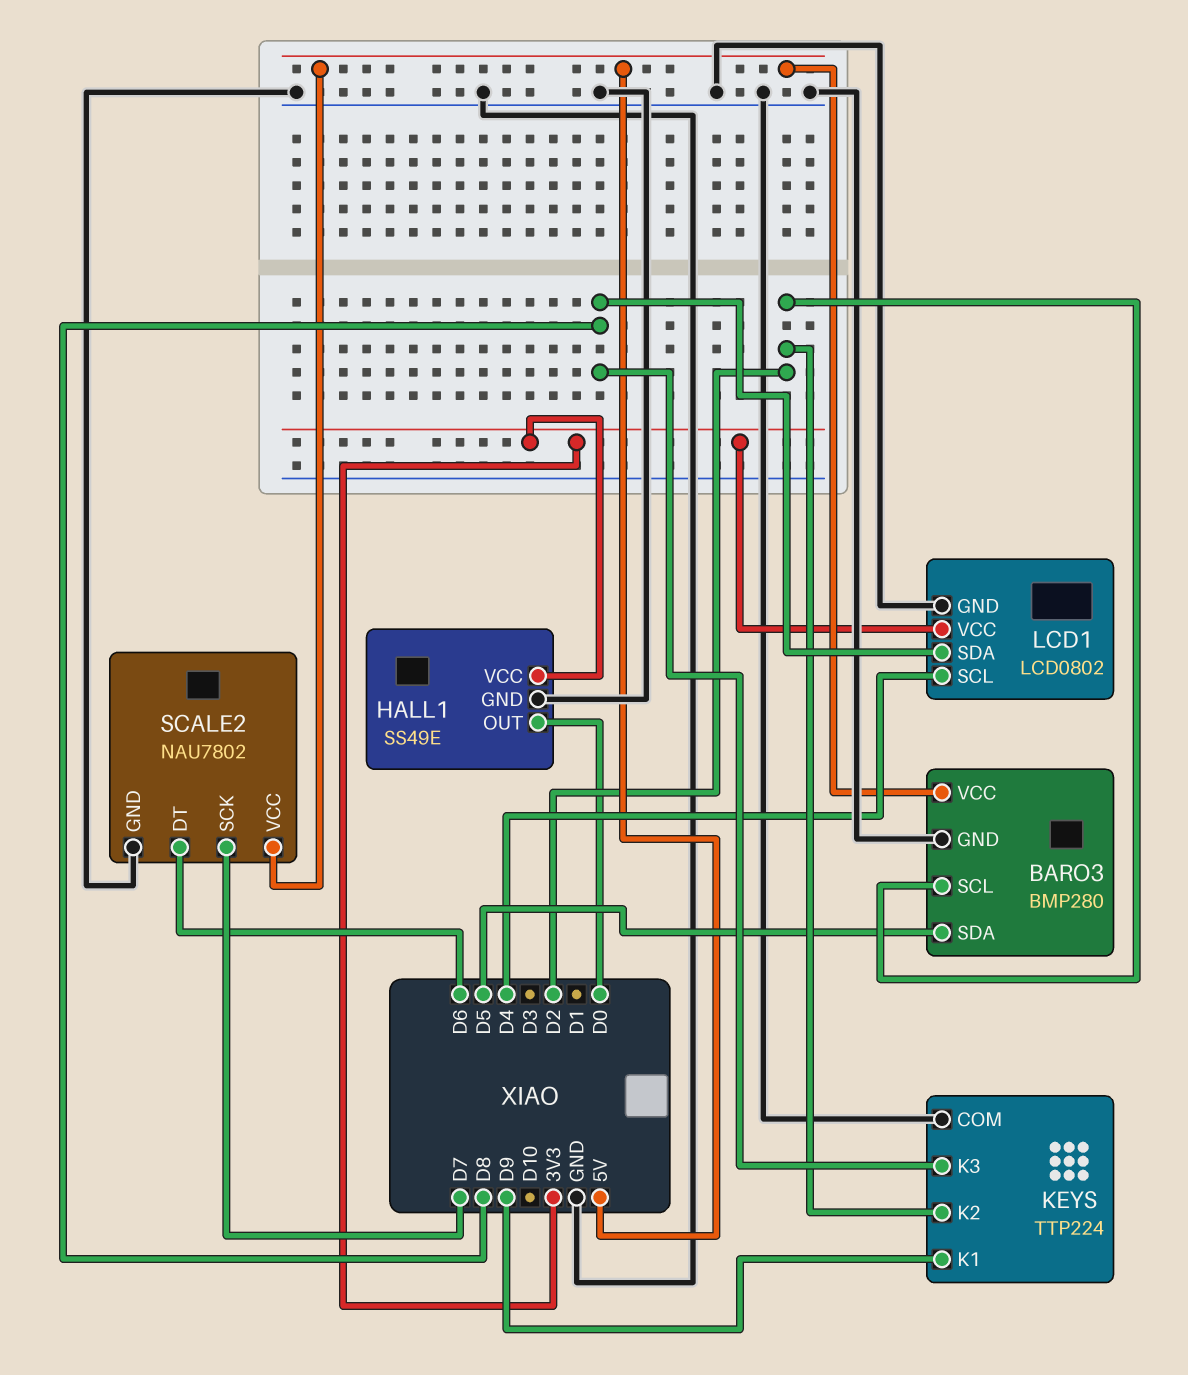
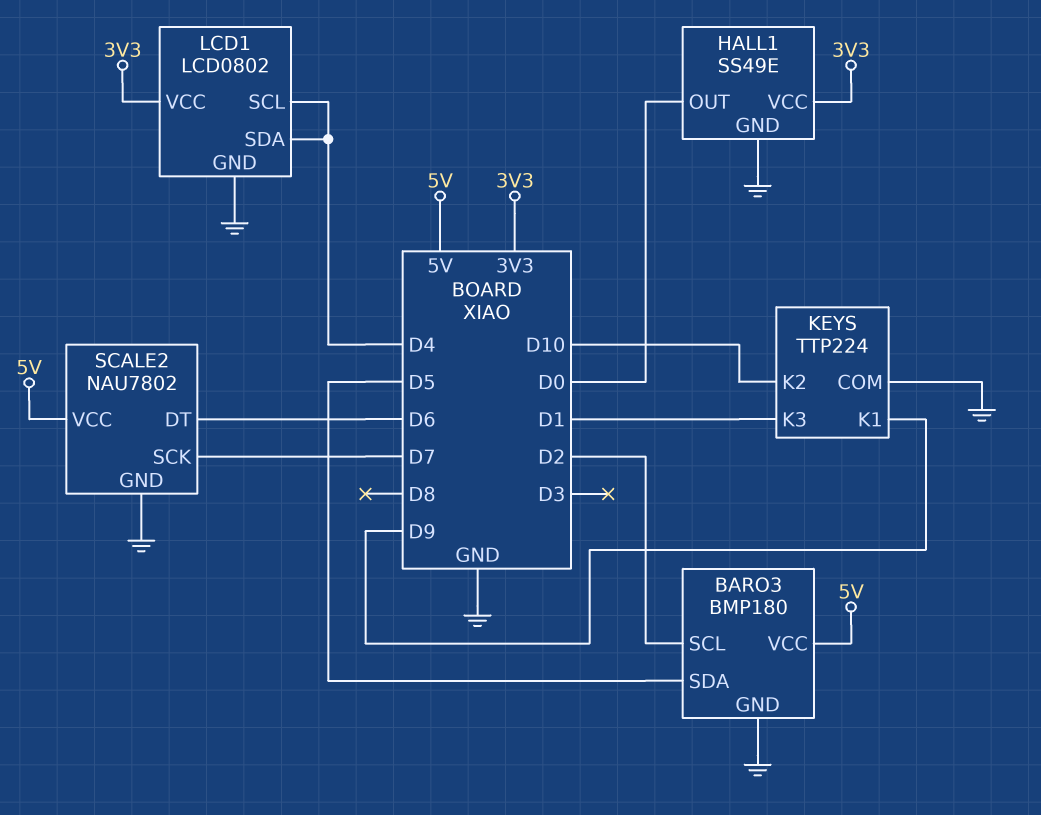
BARO3: BMP280 -> BMP180
KEYS pin K2: D2 -> D10
KEYS pin K3: D8 -> D1
LCD1 pin SDA: D8 -> D4

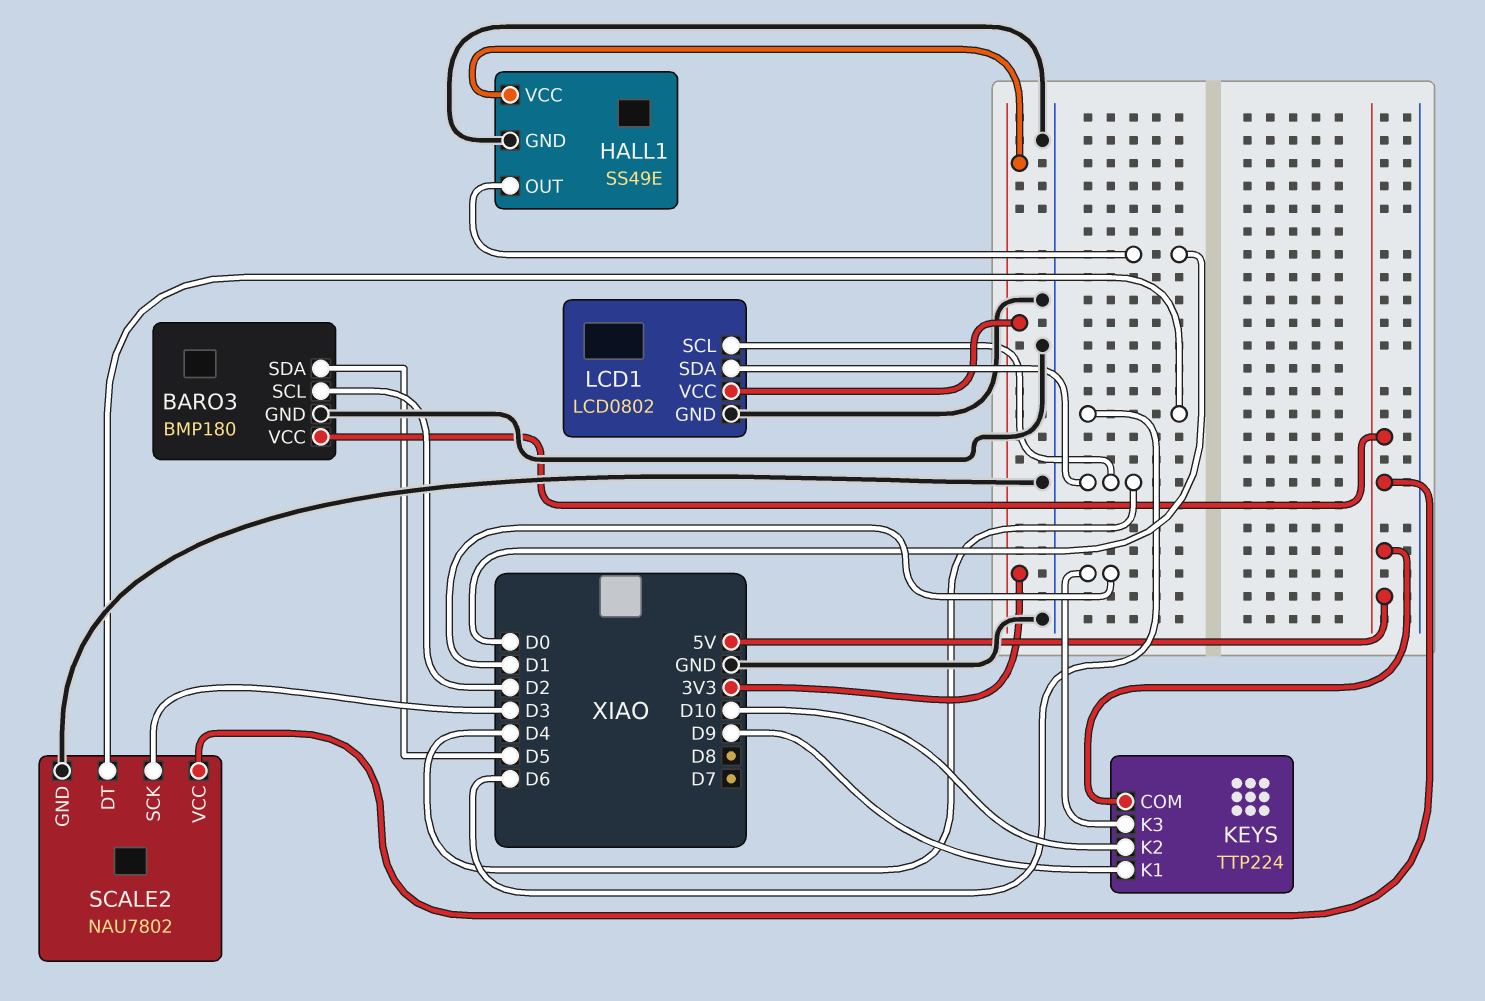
KEYS pin COM: GND -> 5V
SCALE2 pin SCK: D7 -> D3

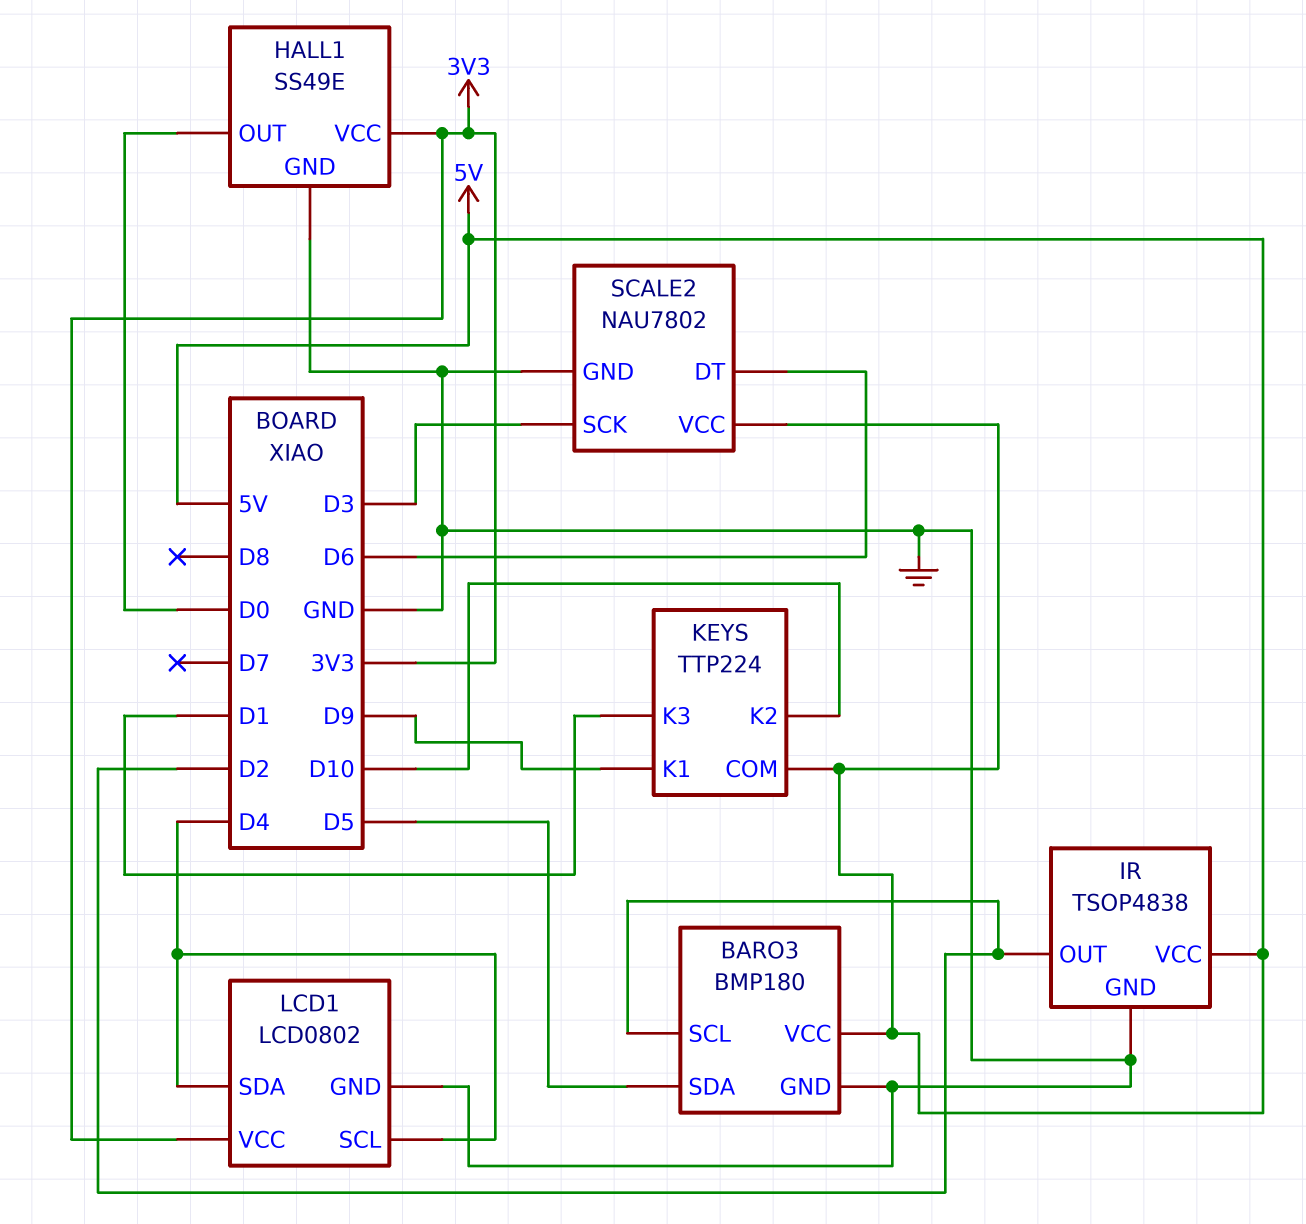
IR: none -> TSOP4838
IR pin GND: none -> GND
IR pin OUT: none -> D2
IR pin VCC: none -> 5V

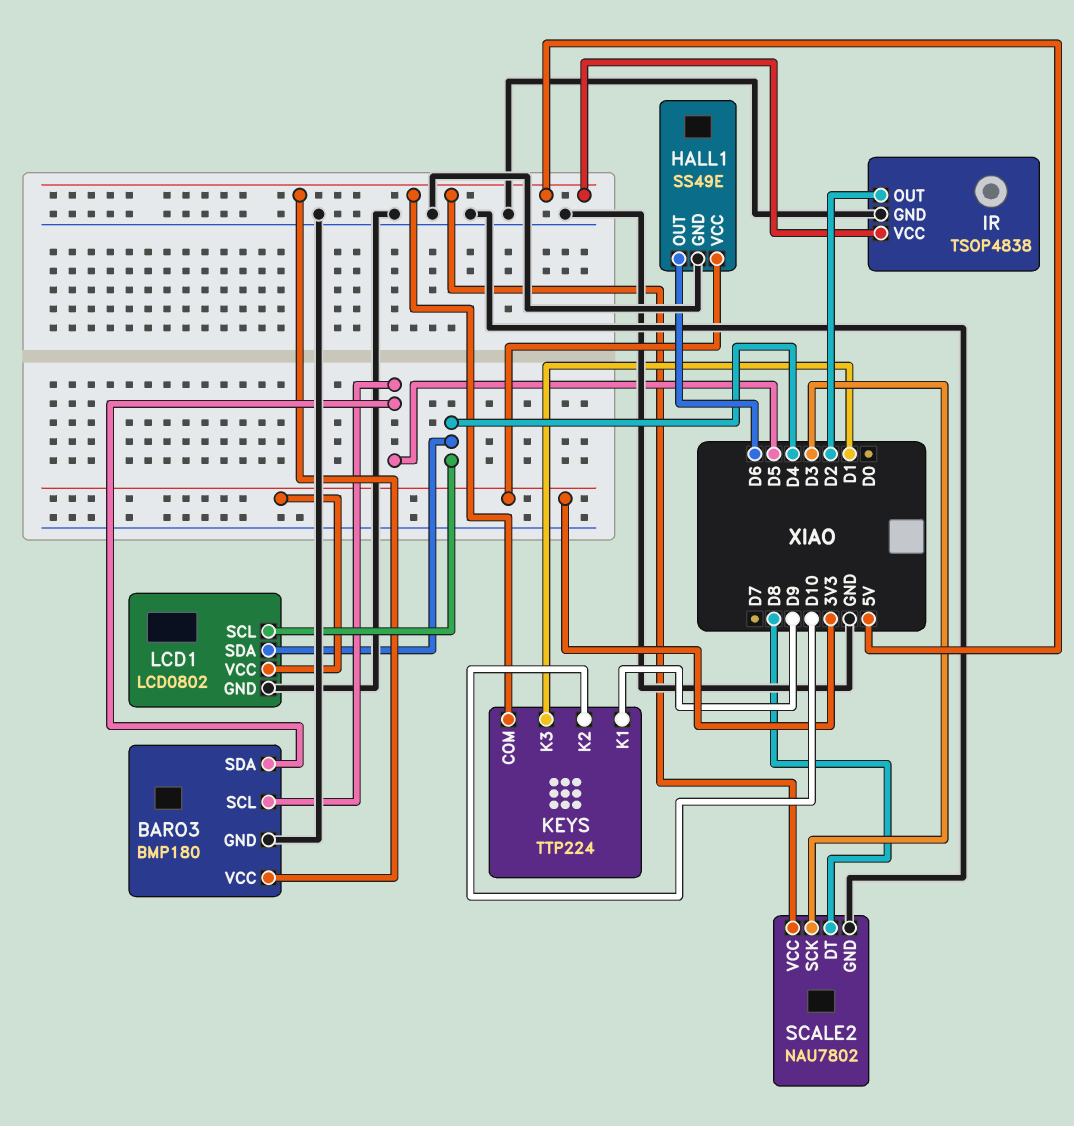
BARO3 pin SCL: D2 -> D5
HALL1 pin OUT: D0 -> D6
SCALE2 pin DT: D6 -> D8

